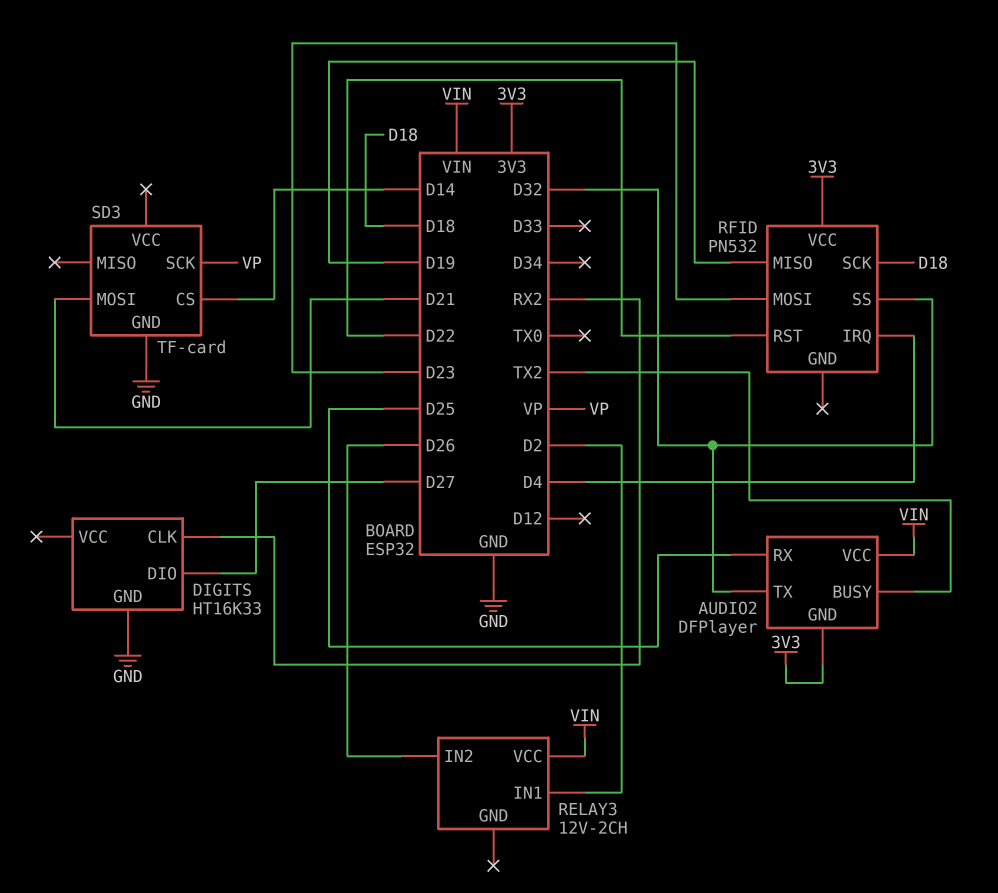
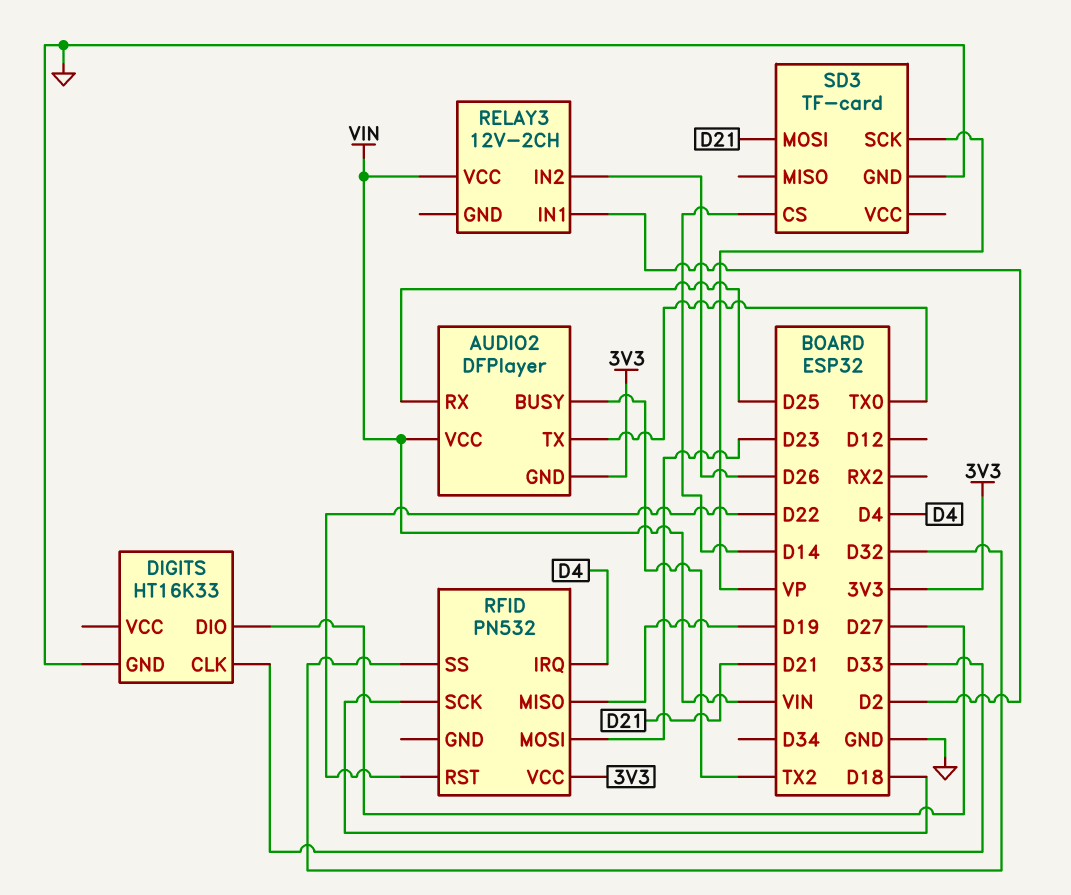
AUDIO2 pin TX: D32 -> TX0
DIGITS pin CLK: RX2 -> D33

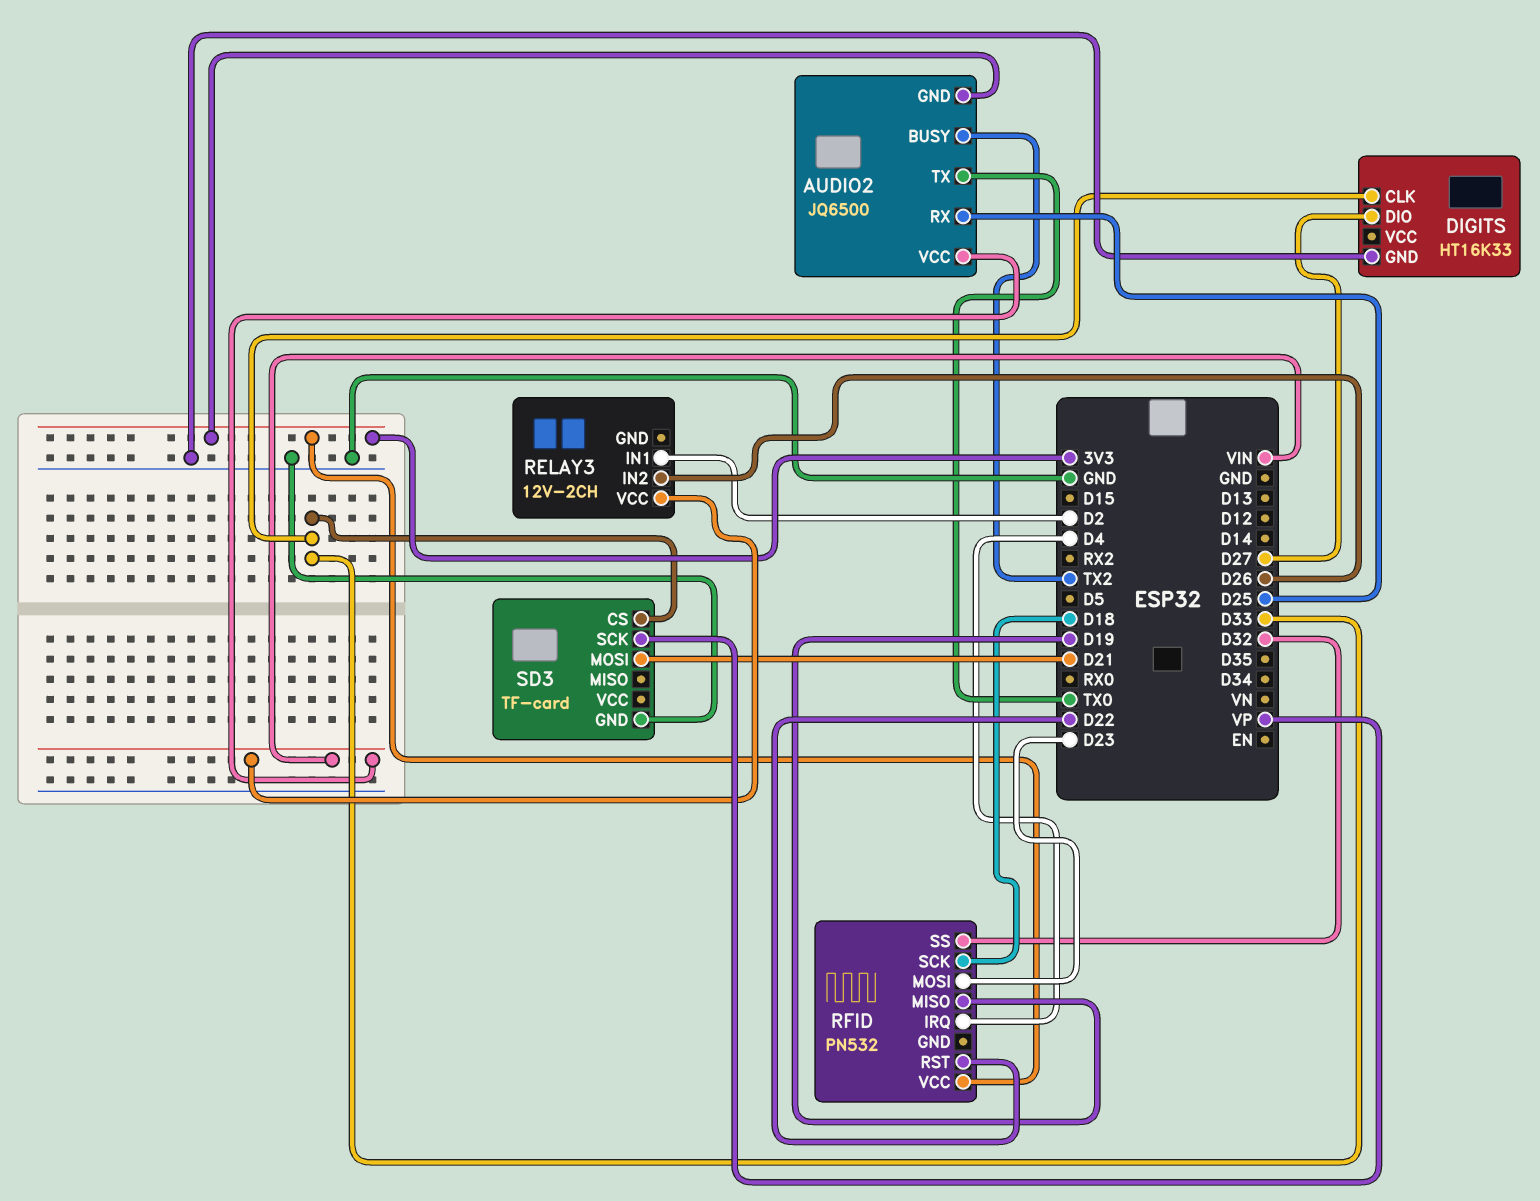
AUDIO2: DFPlayer -> JQ6500
SD3 pin CS: D14 -> D33

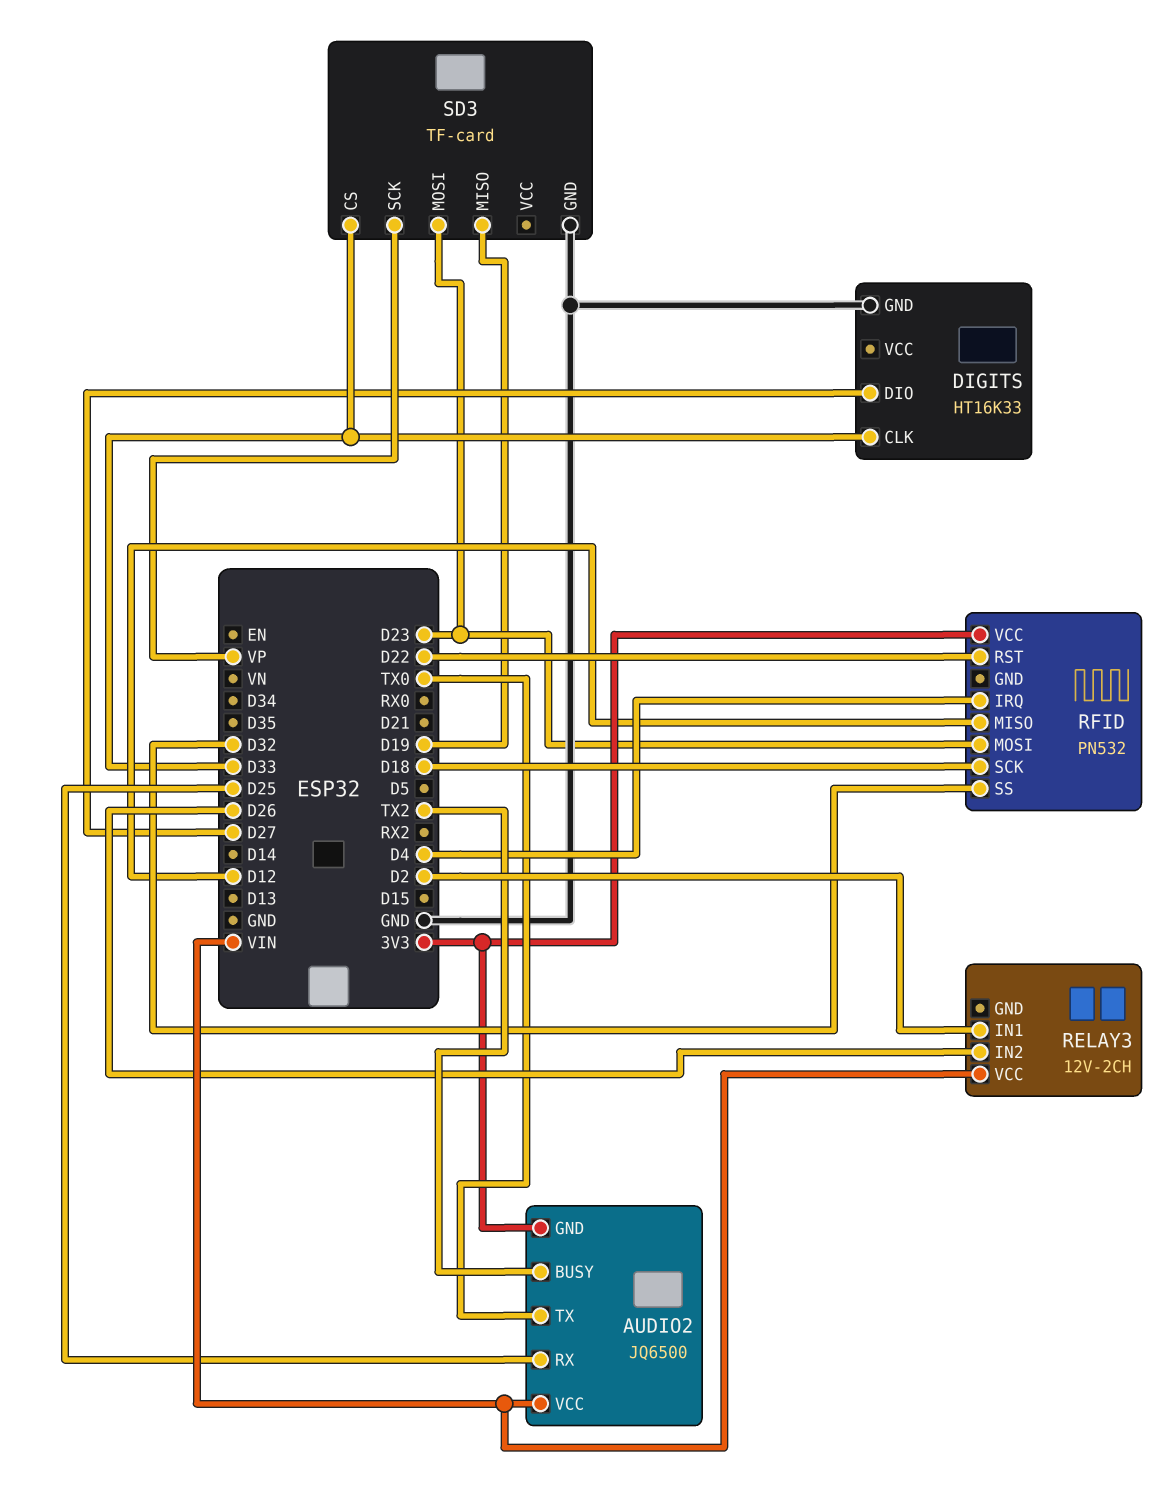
RFID pin MISO: D19 -> D12
SD3 pin MISO: none -> D19
SD3 pin MOSI: D21 -> D23

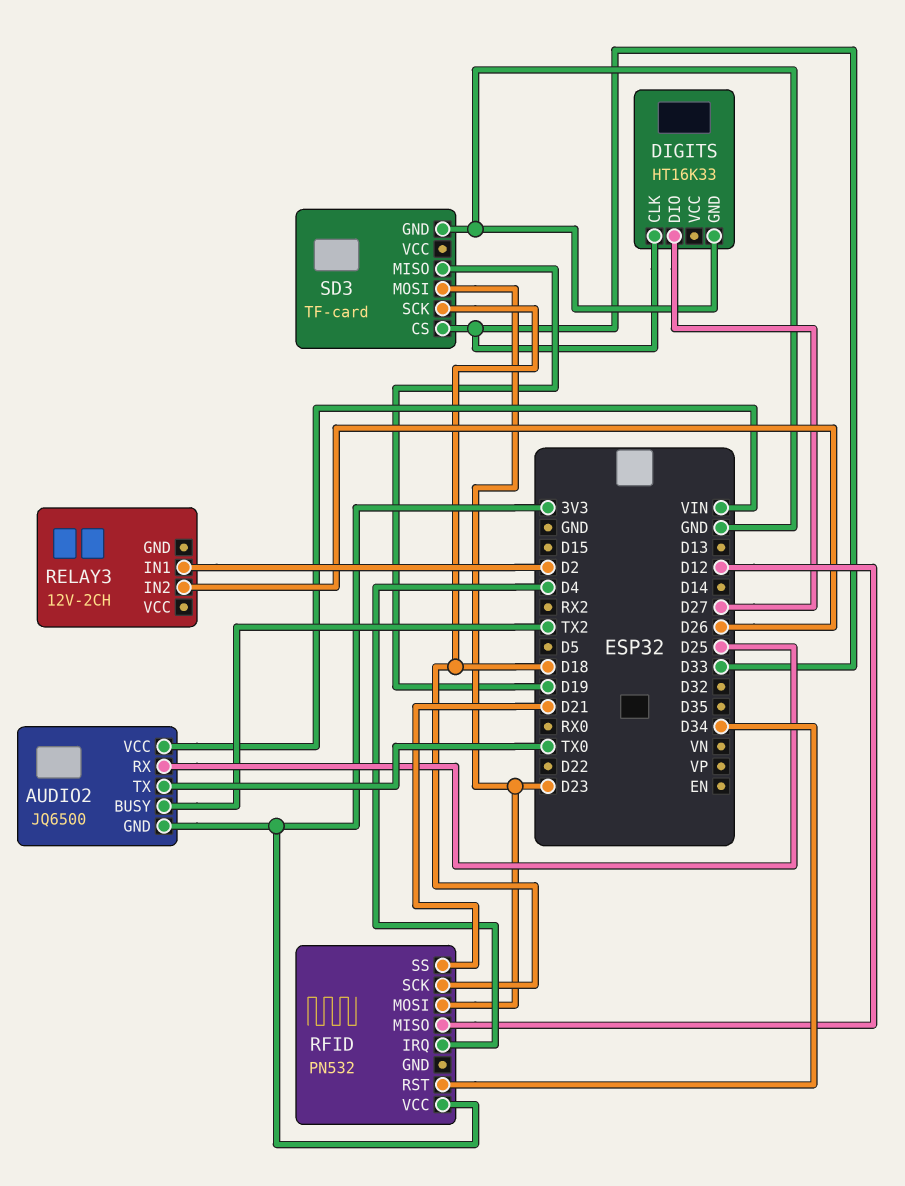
RELAY3 pin VCC: VIN -> none
RFID pin RST: D22 -> D34
RFID pin SS: D32 -> D21
SD3 pin SCK: VP -> D18

